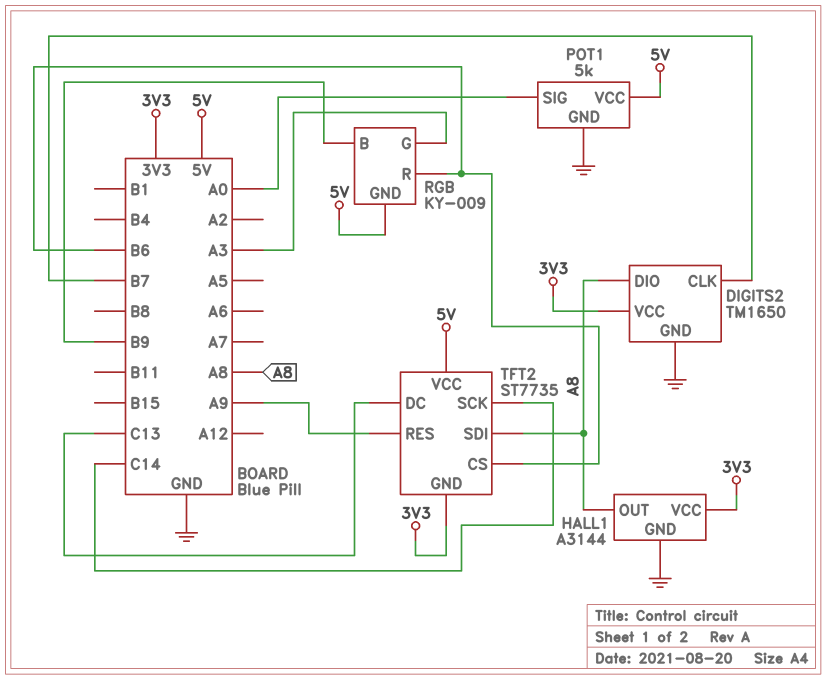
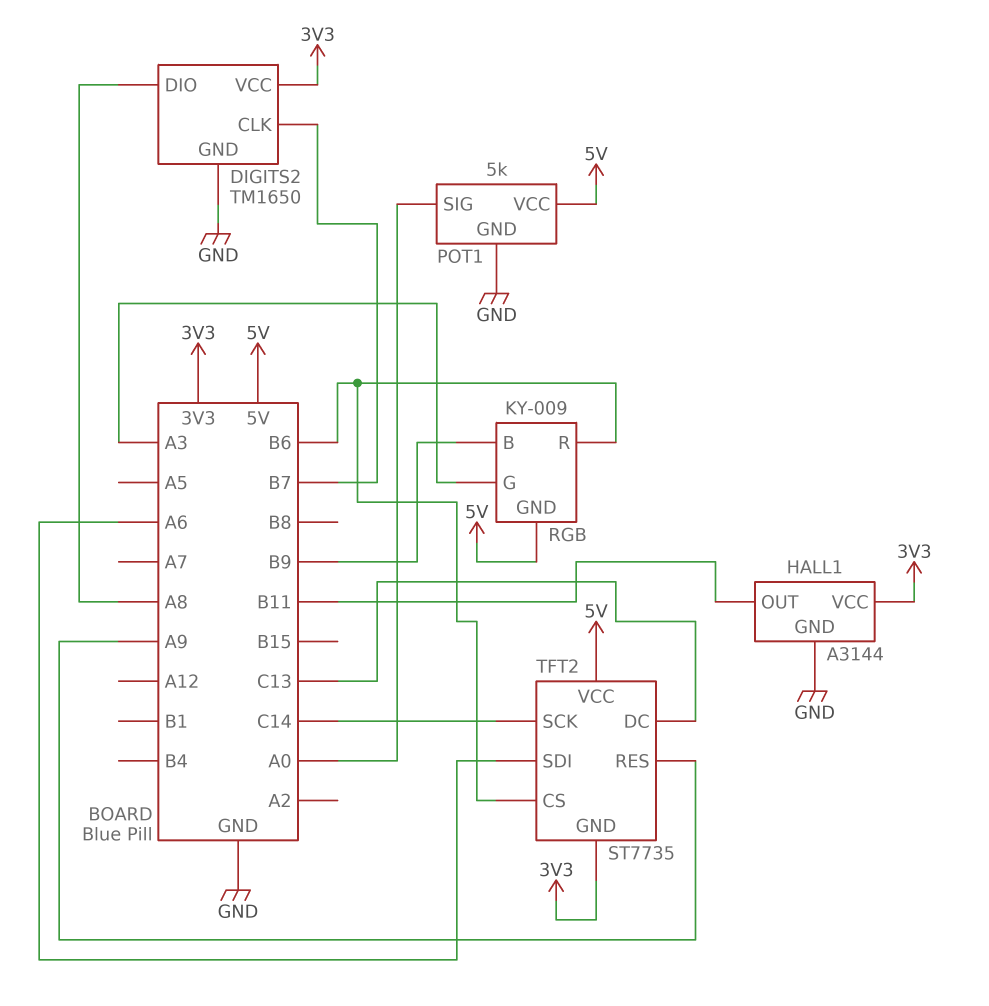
HALL1 pin OUT: A8 -> B11
TFT2 pin SDI: A8 -> A6

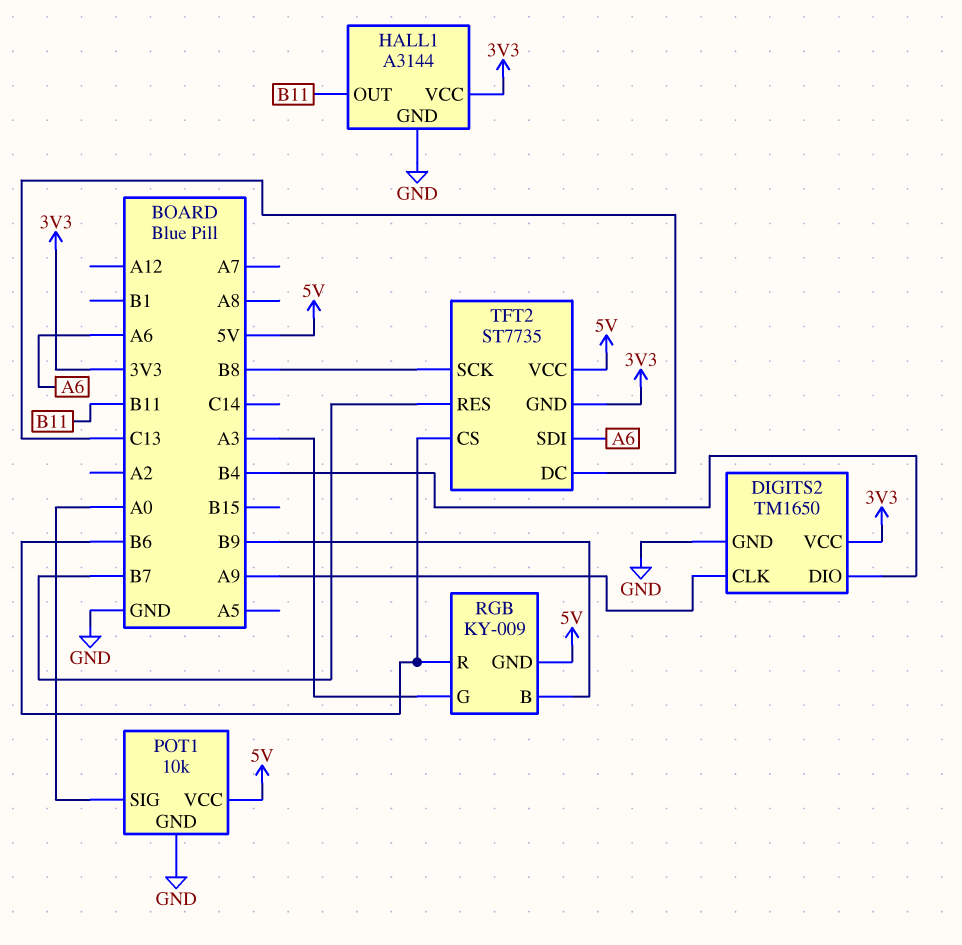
DIGITS2 pin CLK: B7 -> A9
DIGITS2 pin DIO: A8 -> B4
POT1: 5k -> 10k
TFT2 pin RES: A9 -> B7
TFT2 pin SCK: C14 -> B8

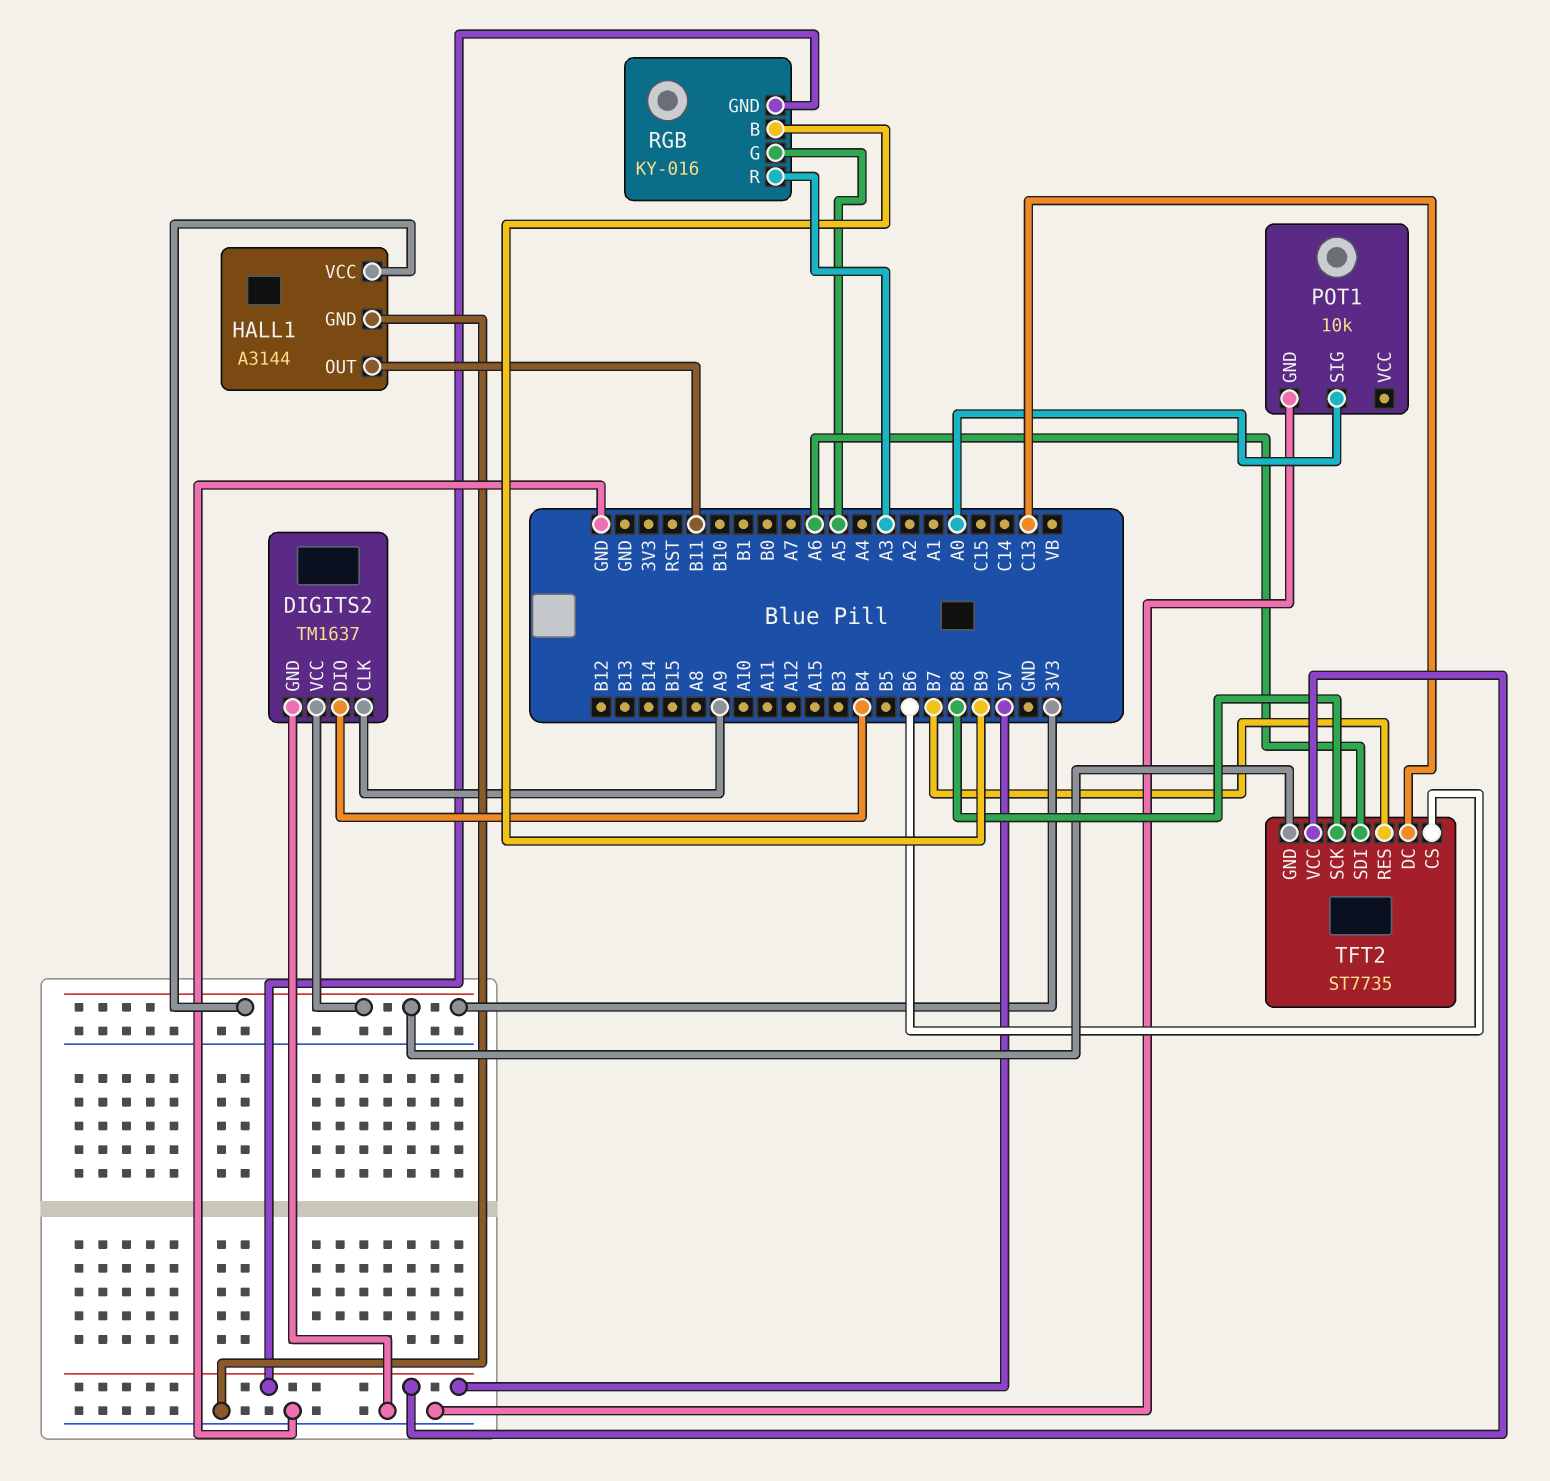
DIGITS2: TM1650 -> TM1637
POT1 pin VCC: 5V -> none
RGB: KY-009 -> KY-016
RGB pin G: A3 -> A5
RGB pin R: B6 -> A3

